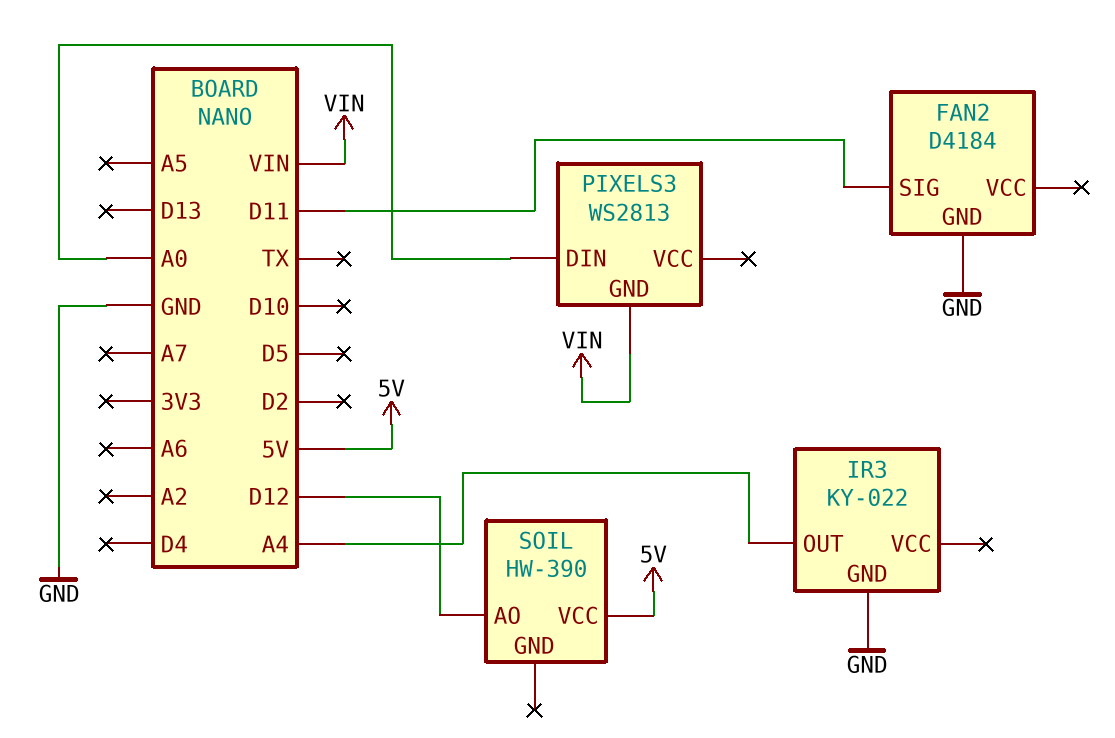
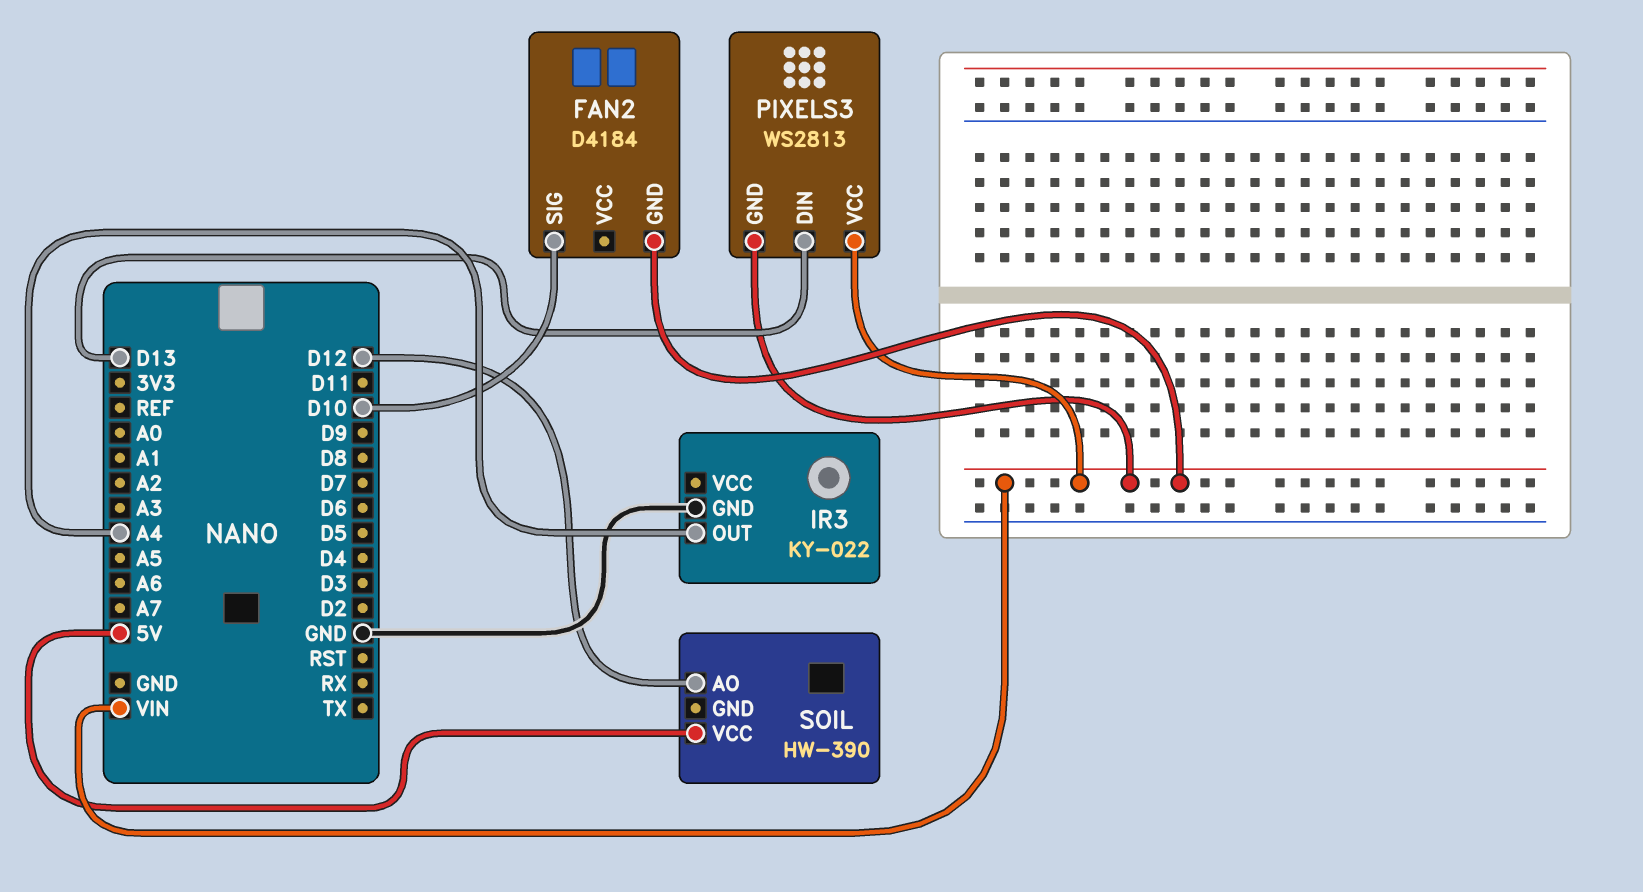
FAN2 pin GND: GND -> VIN
FAN2 pin SIG: D11 -> D10
PIXELS3 pin DIN: A0 -> D13
PIXELS3 pin VCC: none -> VIN

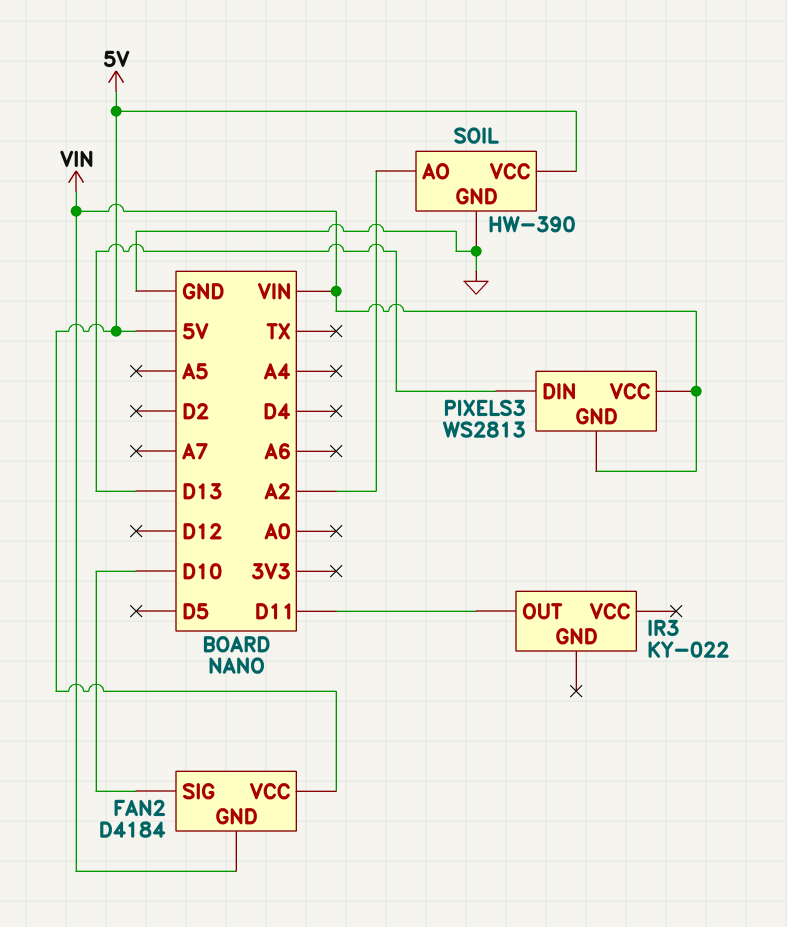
FAN2 pin VCC: none -> 5V
IR3 pin GND: GND -> none
IR3 pin OUT: A4 -> D11
SOIL pin AO: D12 -> A2
SOIL pin GND: none -> GND

